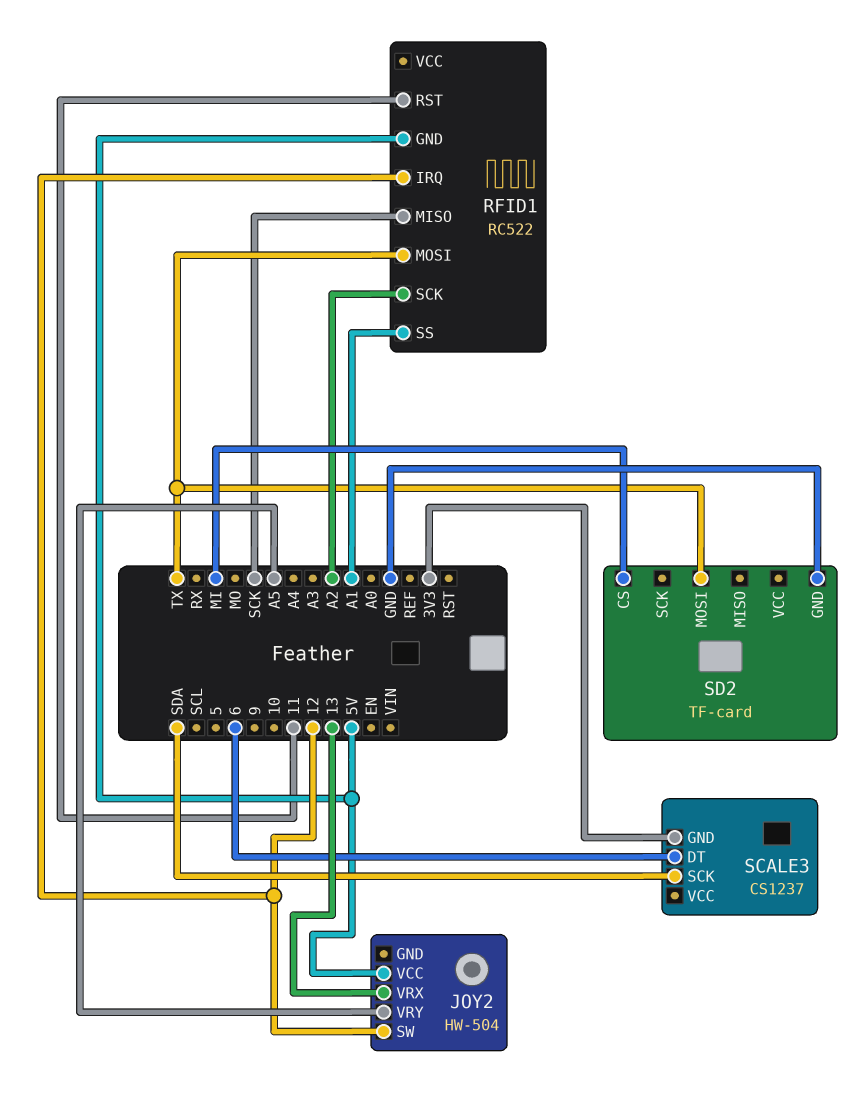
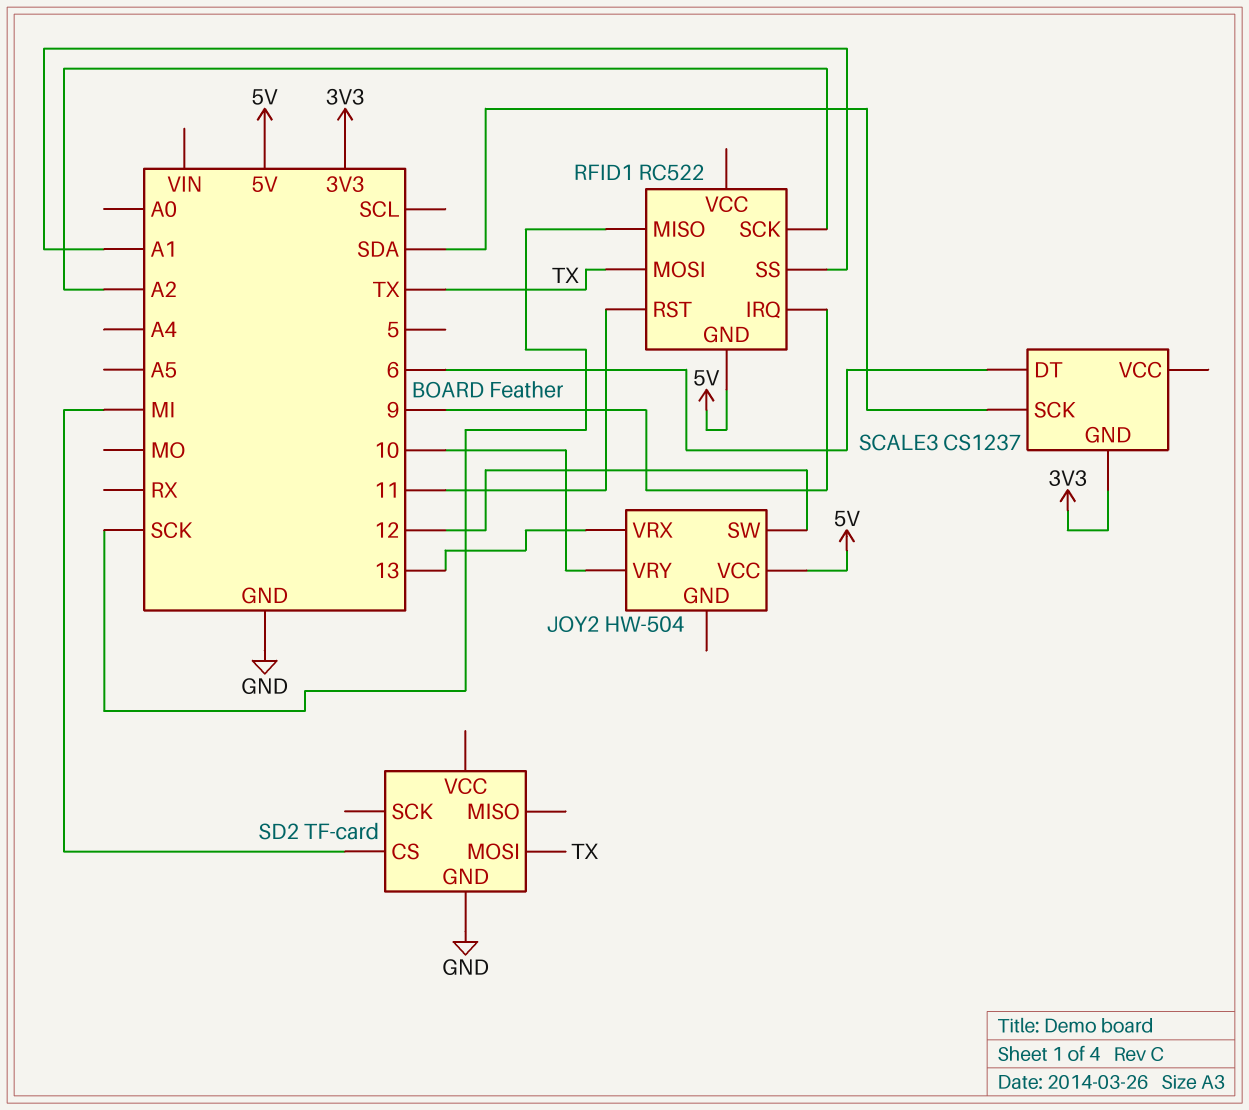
JOY2 pin VRY: A5 -> 10
RFID1 pin IRQ: 12 -> 9

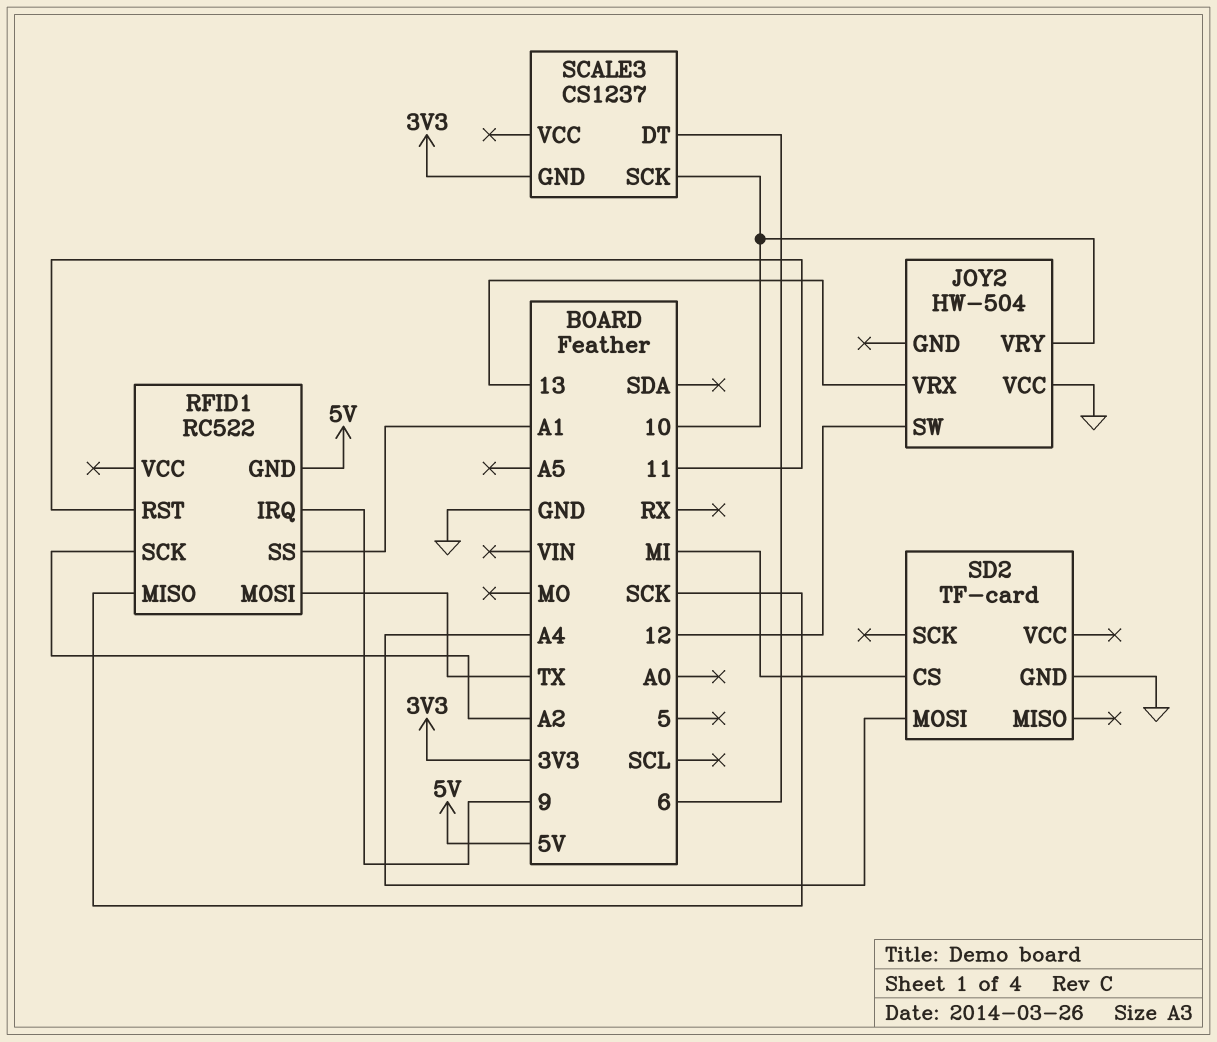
JOY2 pin VCC: 5V -> GND
SCALE3 pin SCK: SDA -> 10
SD2 pin MOSI: TX -> A4

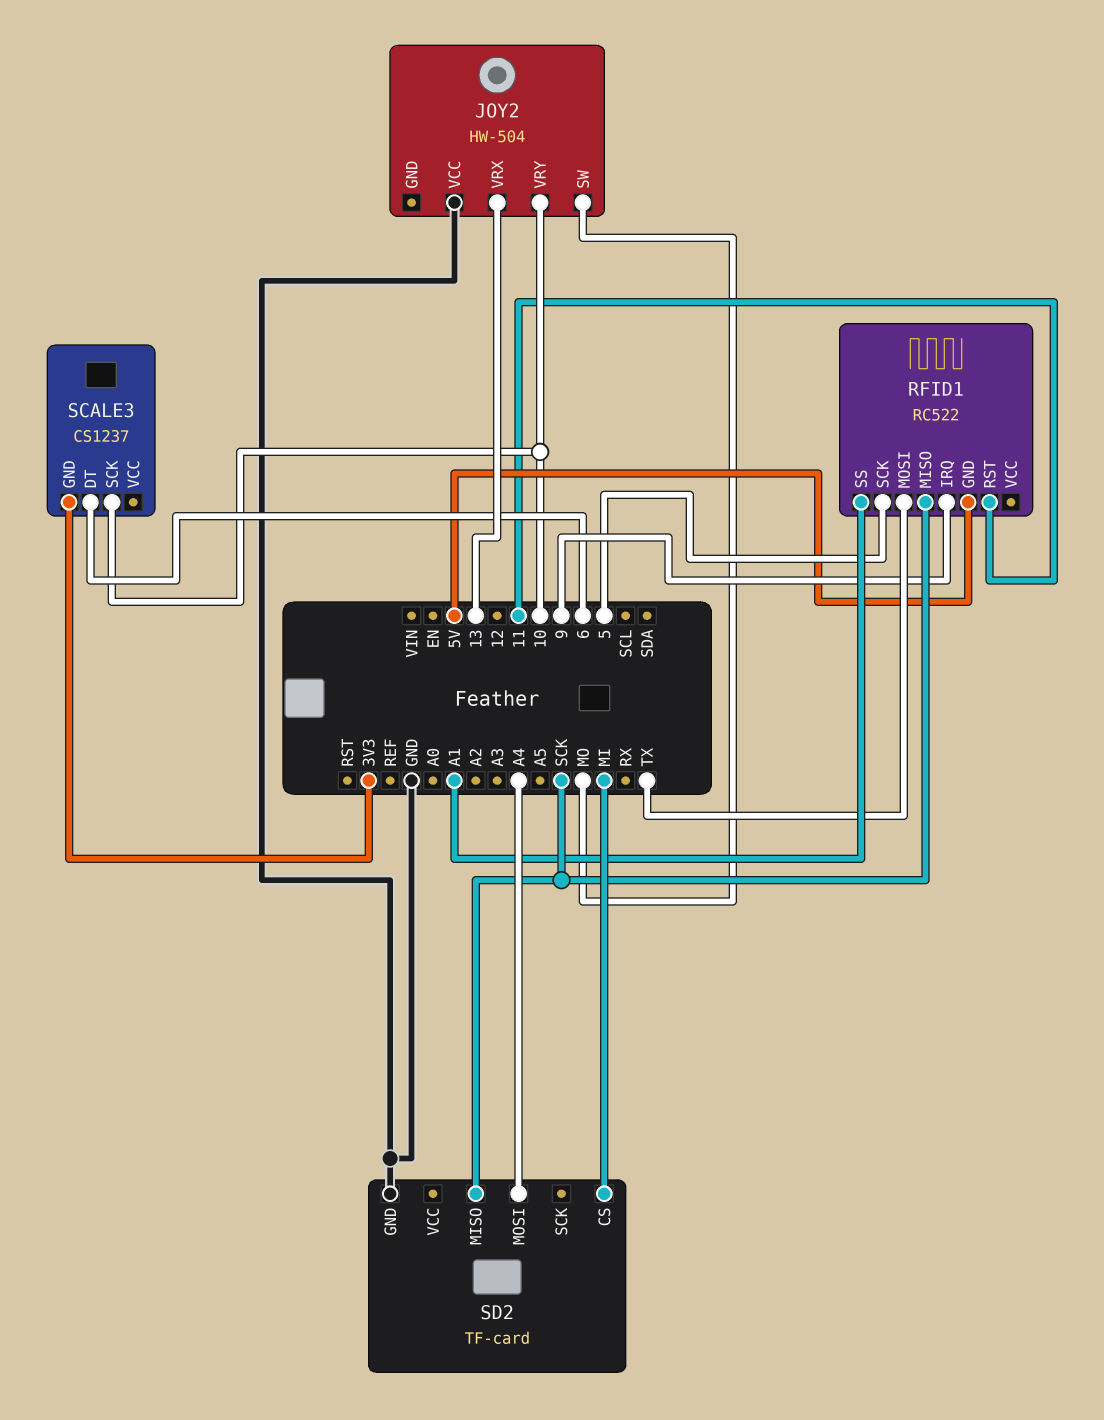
JOY2 pin SW: 12 -> MO
RFID1 pin SCK: A2 -> 5
SD2 pin MISO: none -> SCK

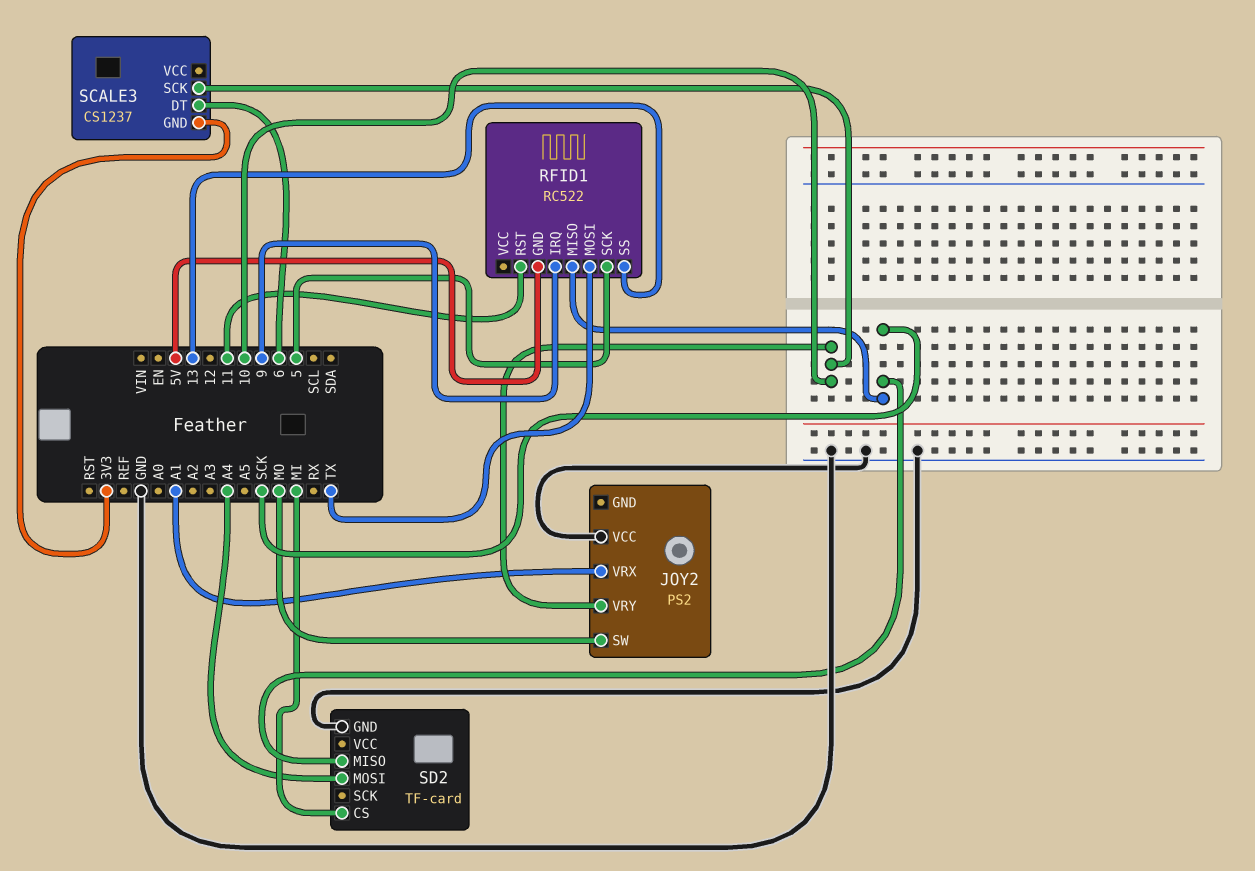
JOY2: HW-504 -> PS2
JOY2 pin VRX: 13 -> A1
RFID1 pin SS: A1 -> 13

